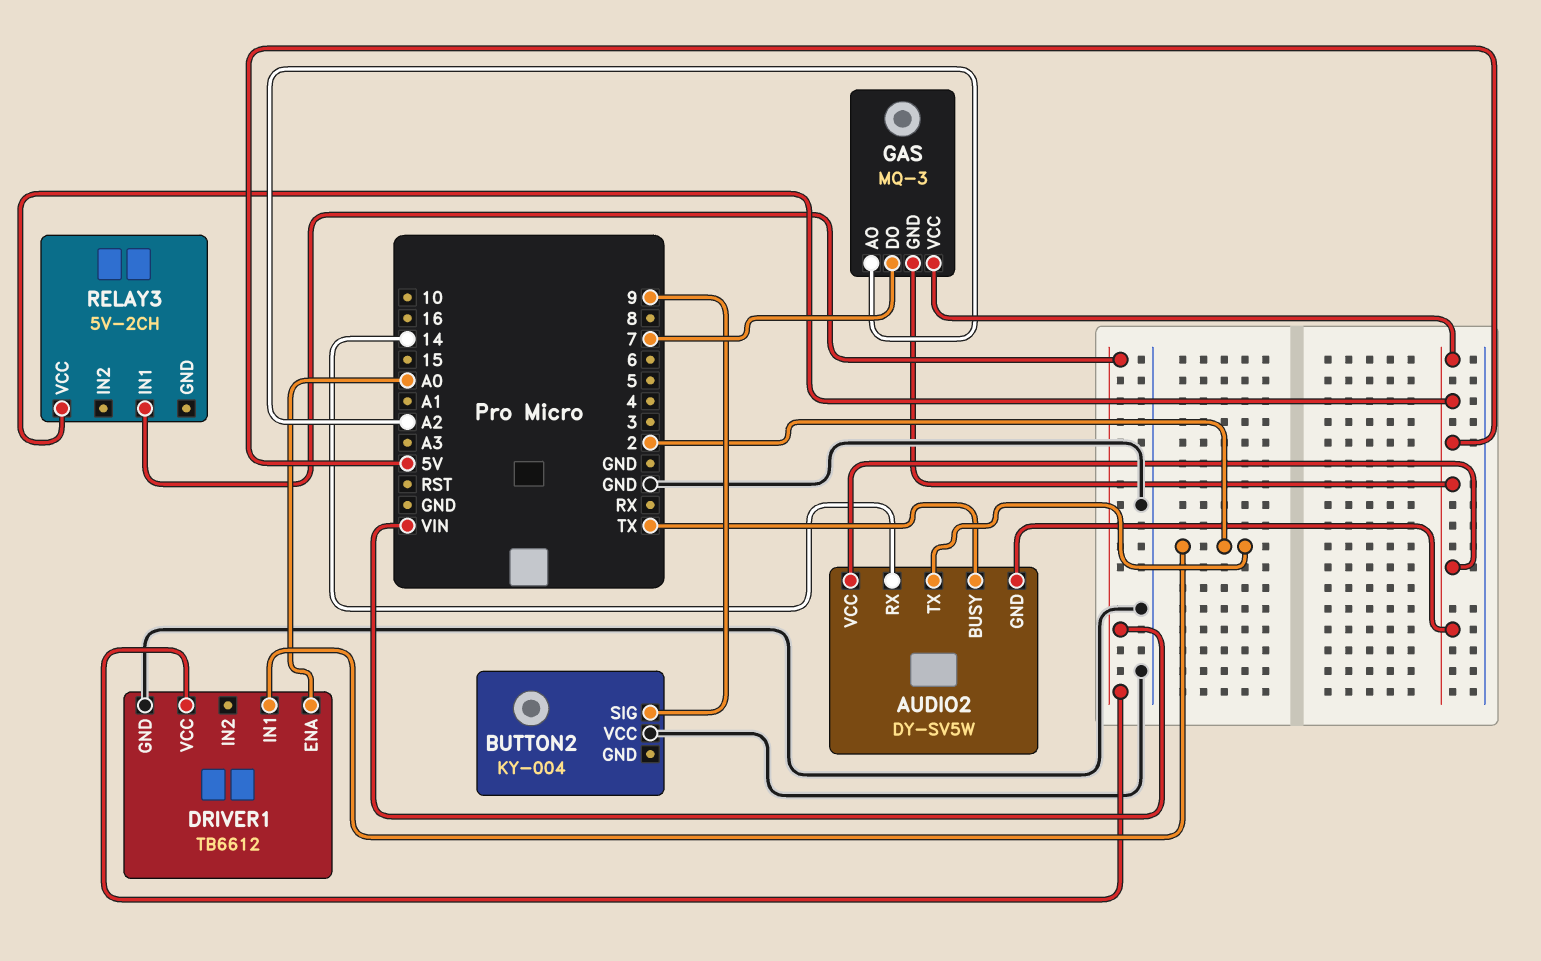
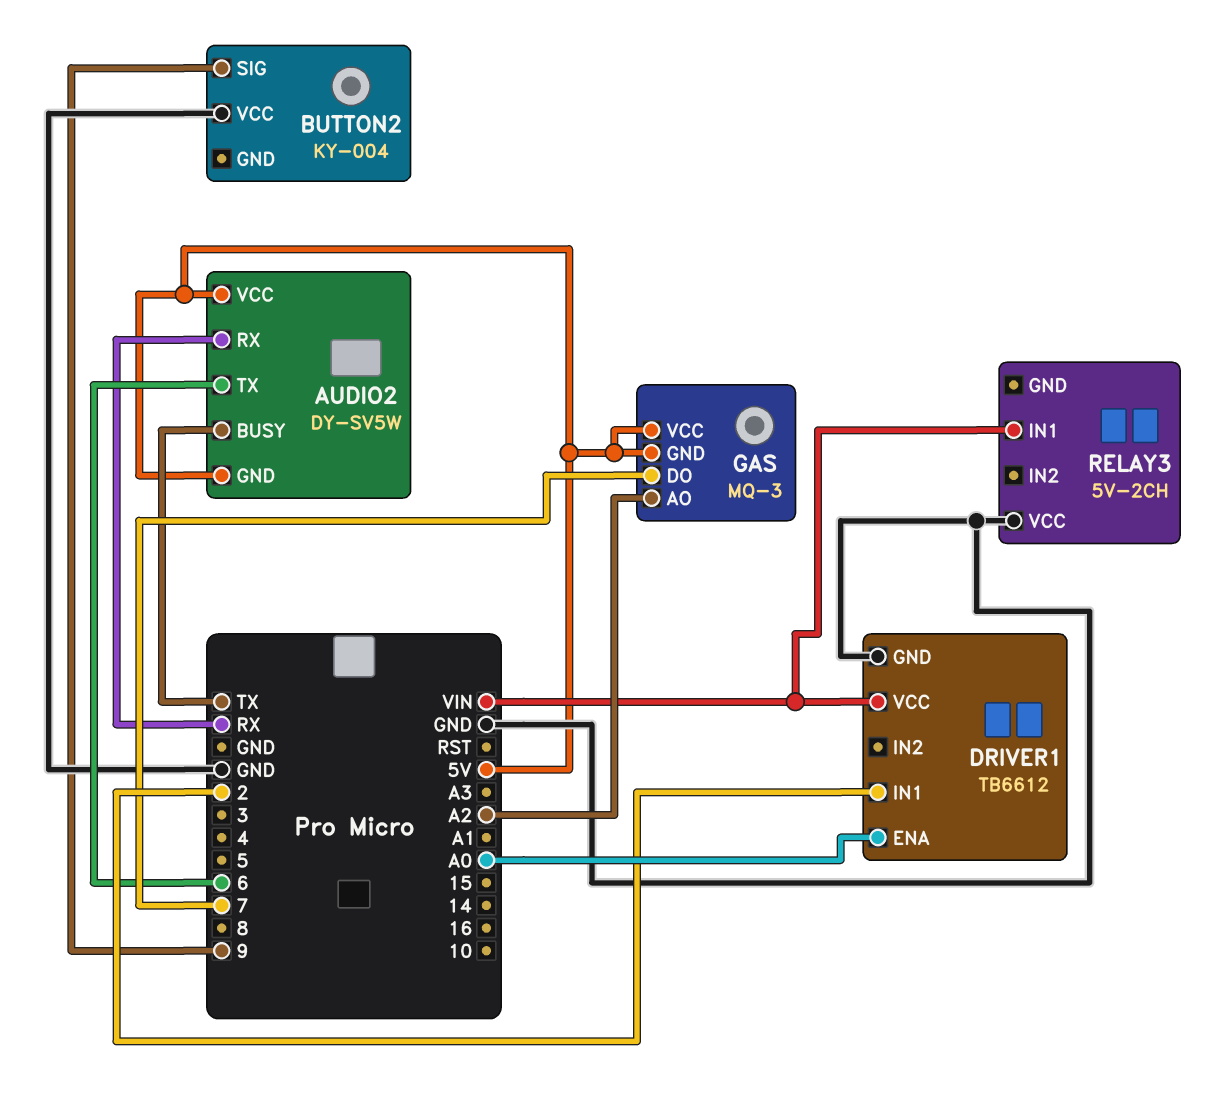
AUDIO2 pin RX: 14 -> RX
AUDIO2 pin TX: 2 -> 6
RELAY3 pin VCC: 5V -> GND

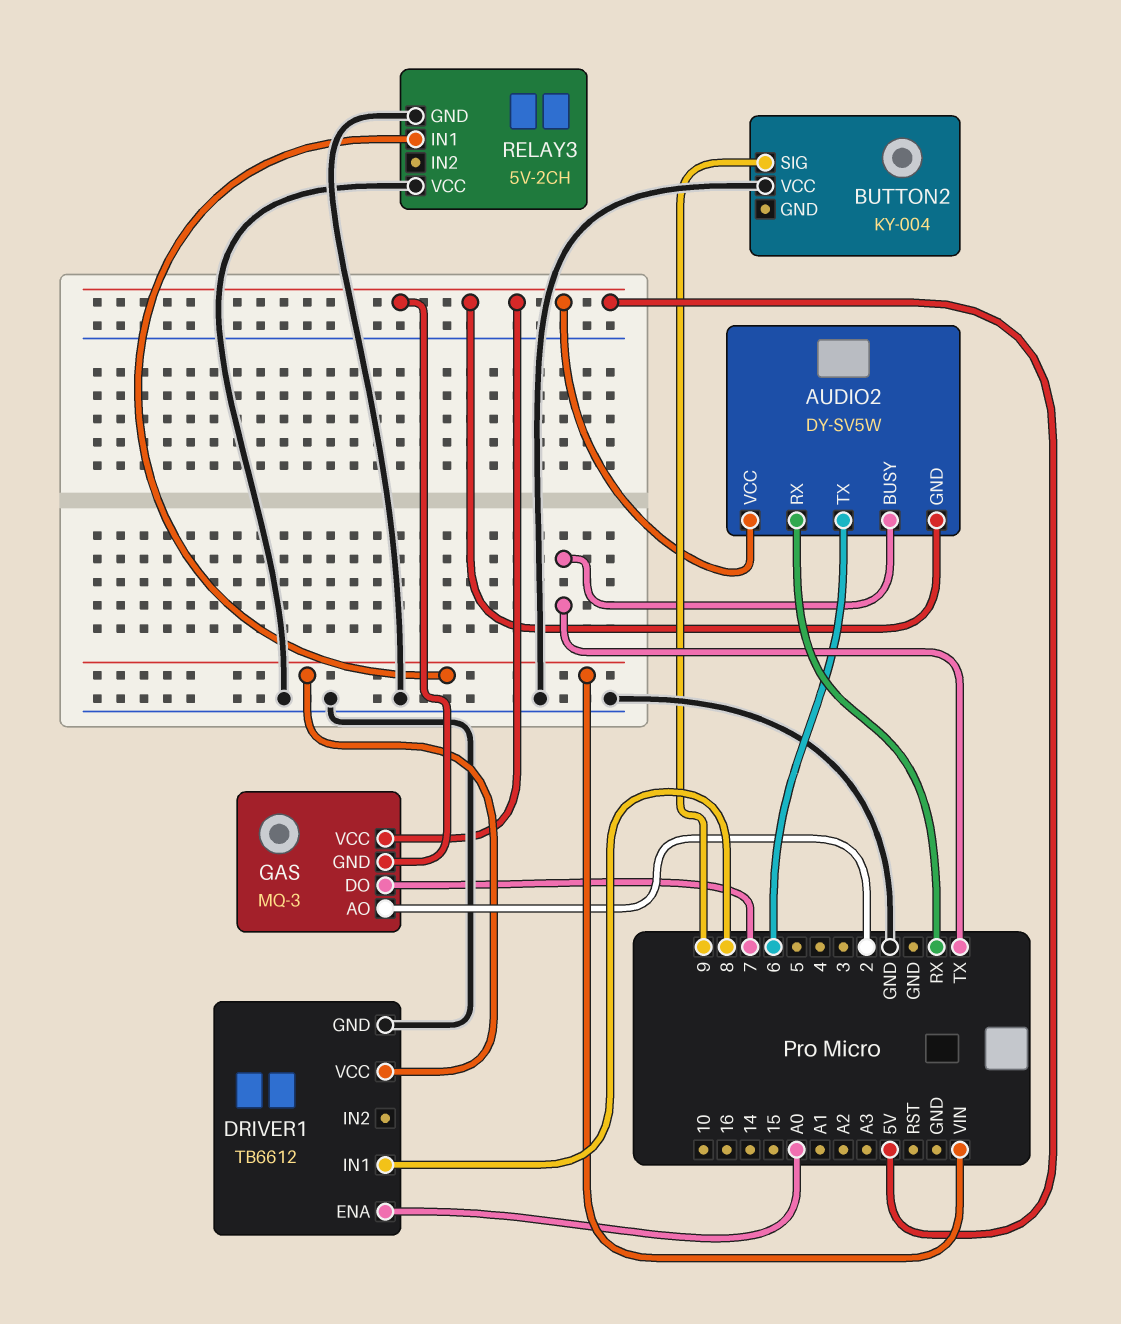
DRIVER1 pin IN1: 2 -> 8
GAS pin AO: A2 -> 2
RELAY3 pin GND: none -> GND

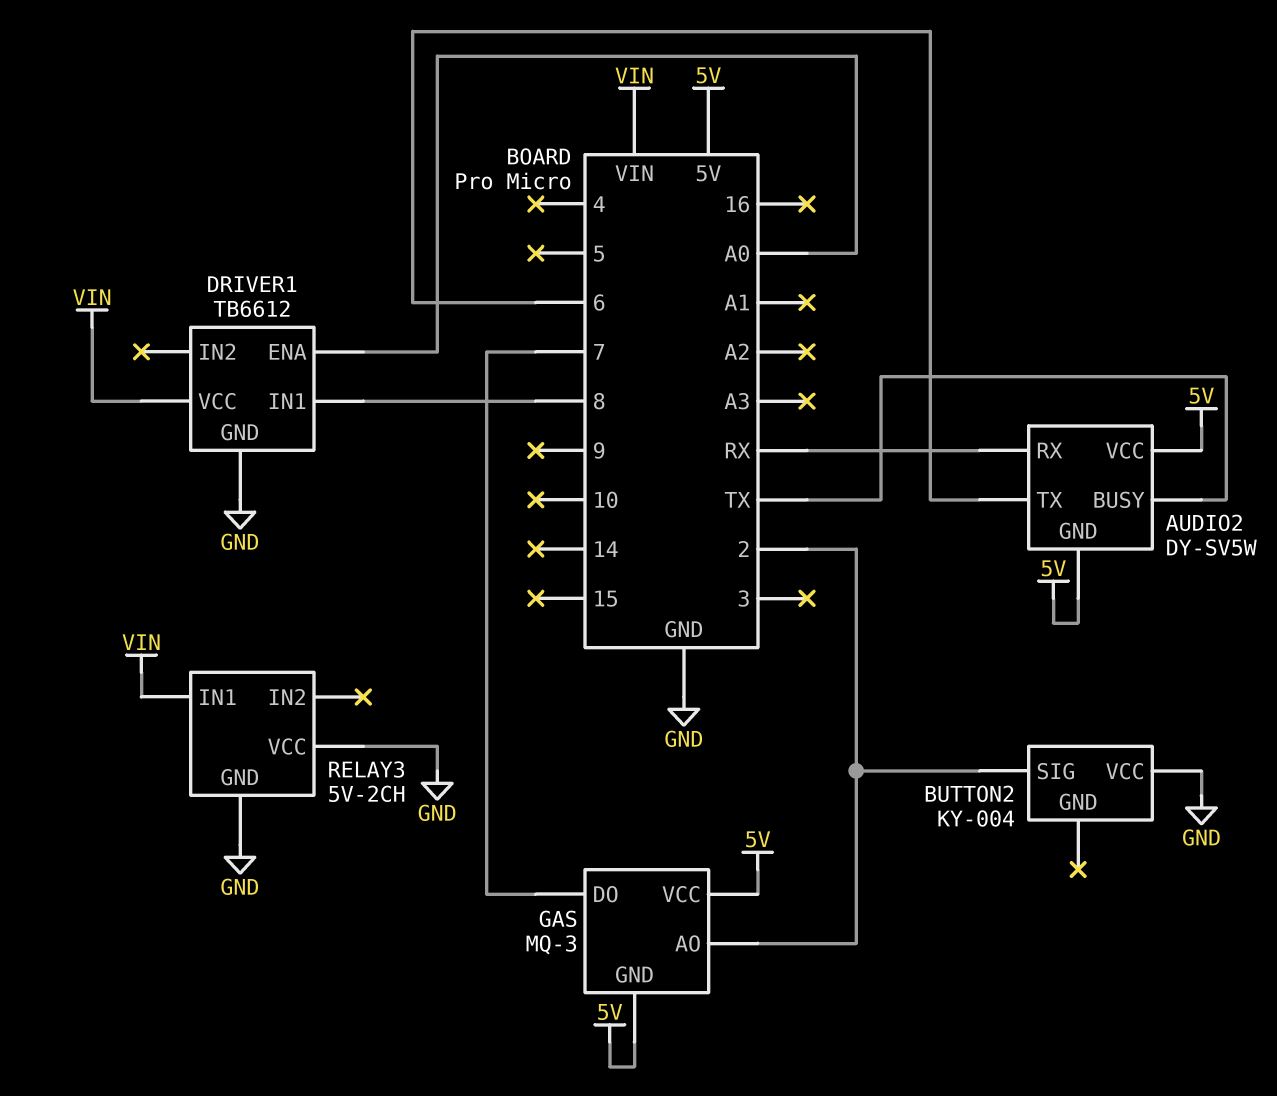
BUTTON2 pin SIG: 9 -> 2

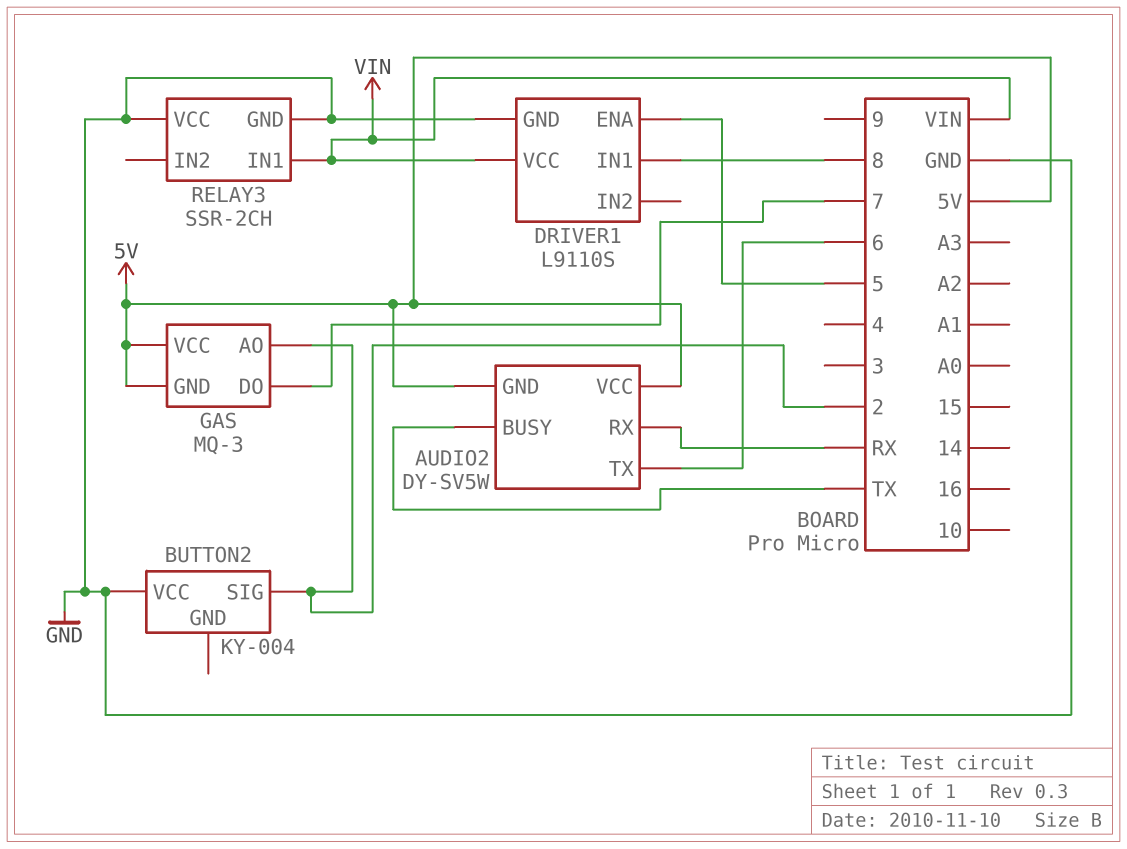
DRIVER1: TB6612 -> L9110S
DRIVER1 pin ENA: A0 -> 5
RELAY3: 5V-2CH -> SSR-2CH

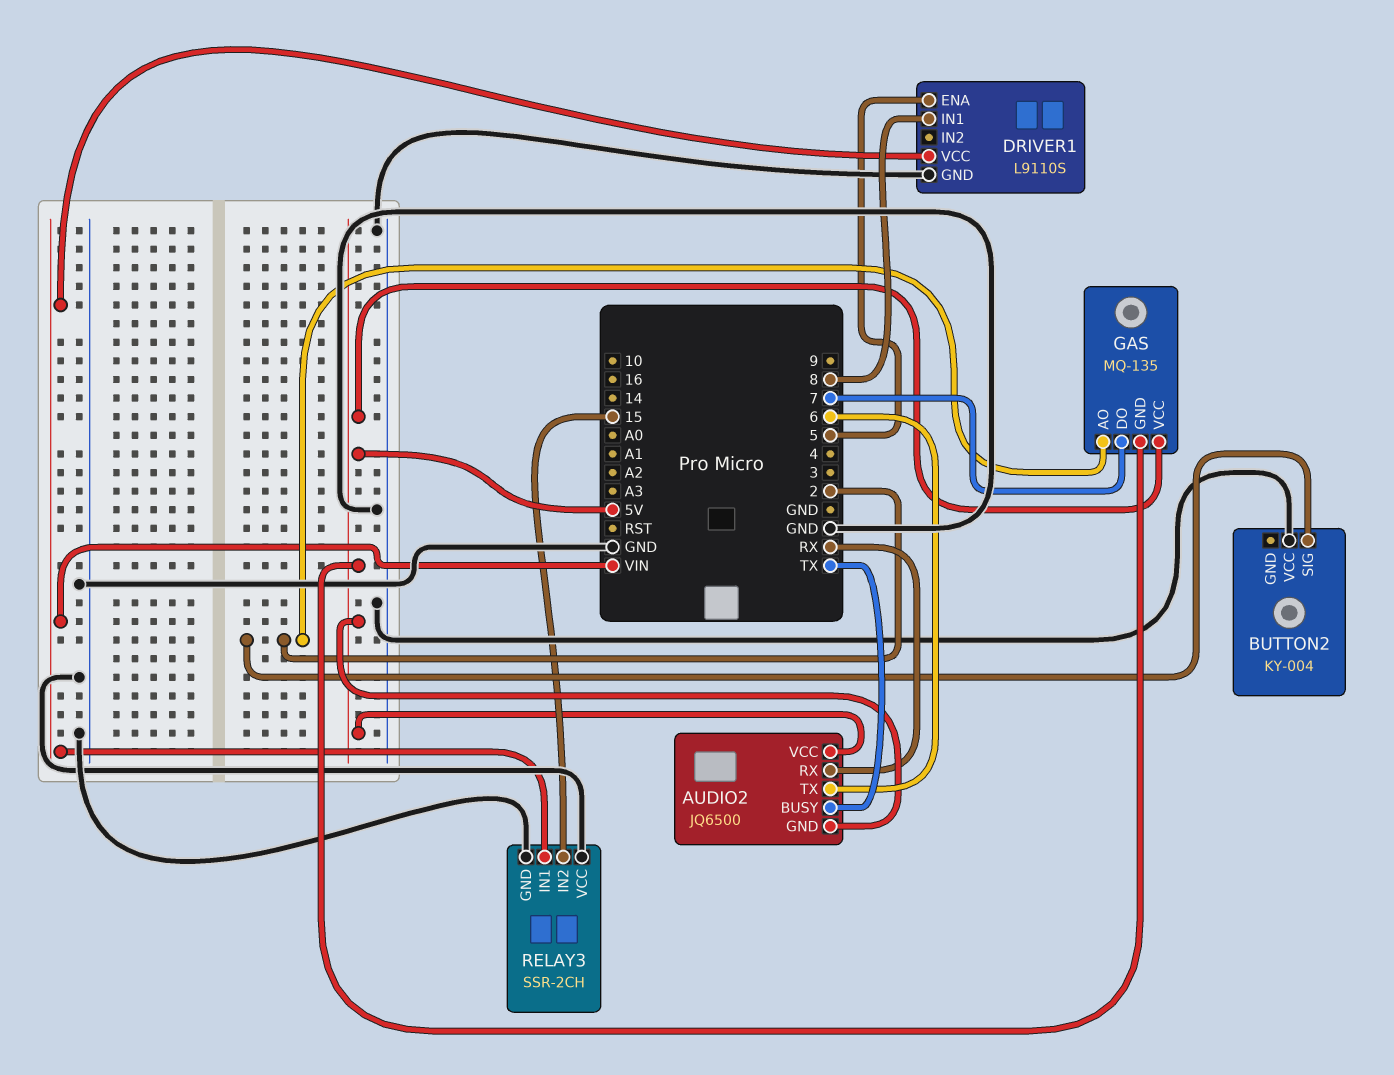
AUDIO2: DY-SV5W -> JQ6500
GAS: MQ-3 -> MQ-135
RELAY3 pin IN2: none -> 15

